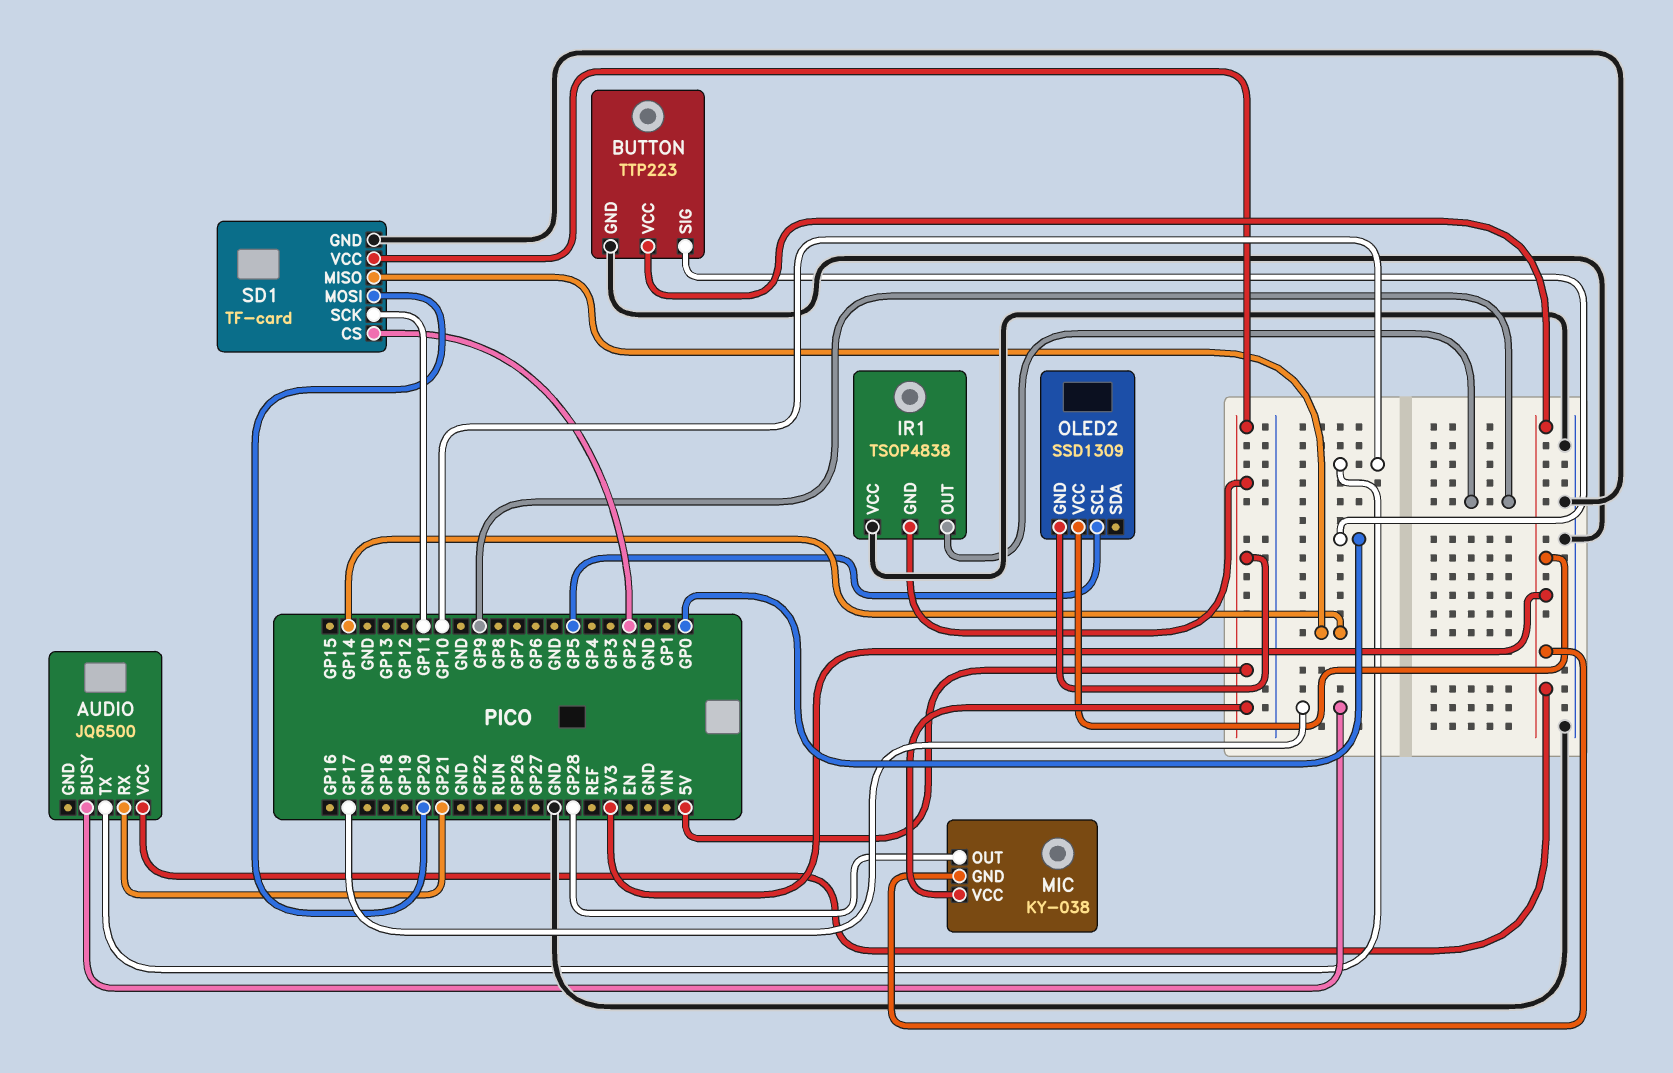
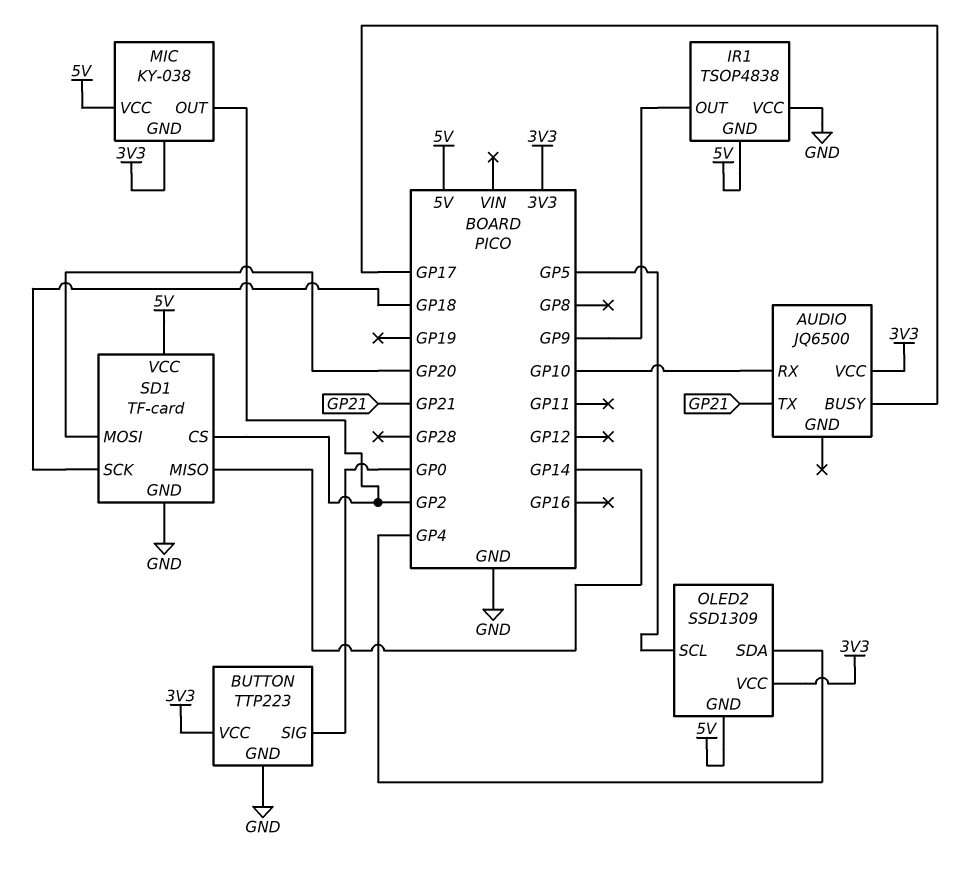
AUDIO pin RX: GP21 -> GP10
AUDIO pin TX: GP10 -> GP21
MIC pin OUT: GP28 -> GP2
OLED2 pin SDA: none -> GP4
SD1 pin SCK: GP11 -> GP18

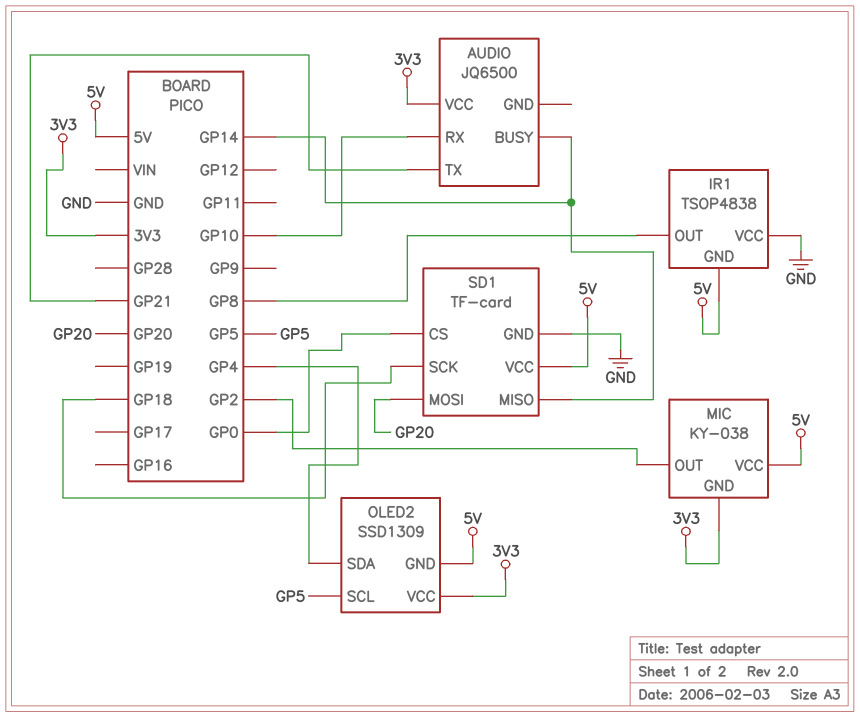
AUDIO pin BUSY: GP17 -> GP14
BUTTON: TTP223 -> none
BUTTON pin GND: GND -> none
BUTTON pin SIG: GP0 -> none
BUTTON pin VCC: 3V3 -> none
IR1 pin OUT: GP9 -> GP8
SD1 pin CS: GP2 -> GP0

